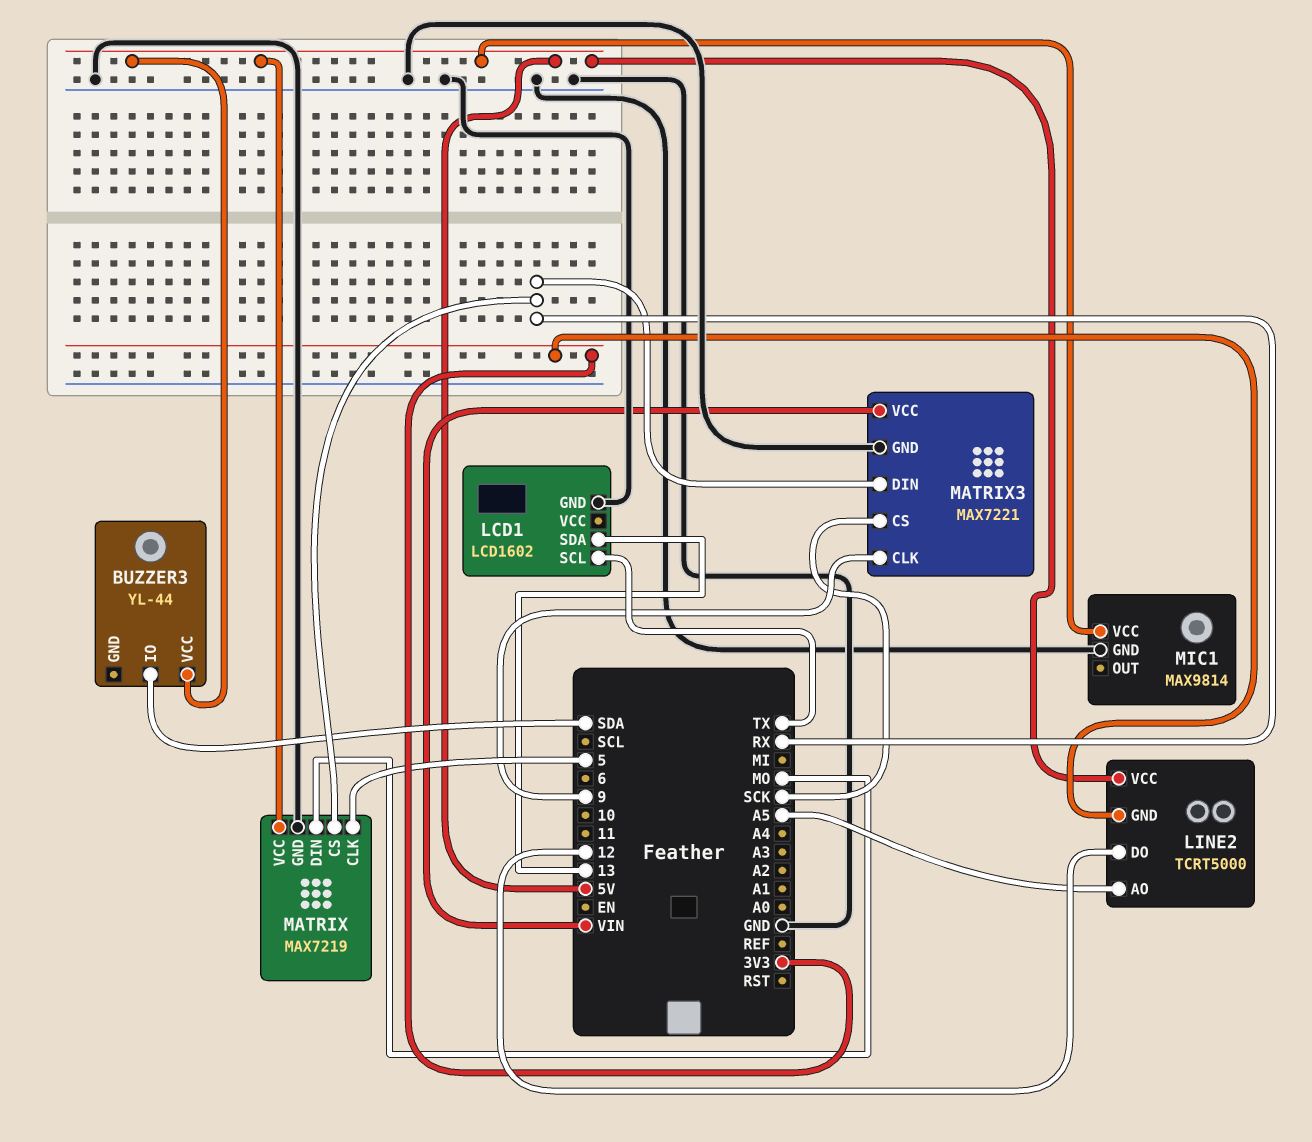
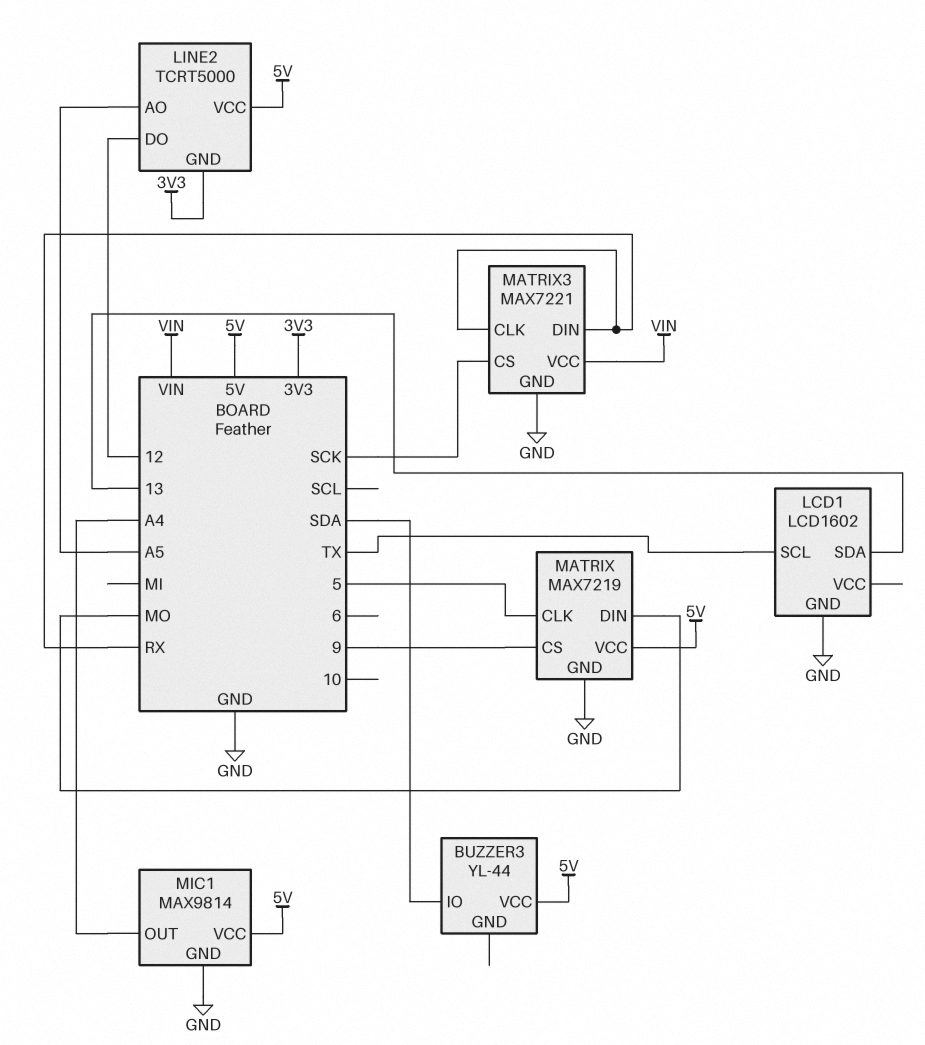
MATRIX pin CS: RX -> 9
MATRIX3 pin CLK: 9 -> RX
MIC1 pin OUT: none -> A4

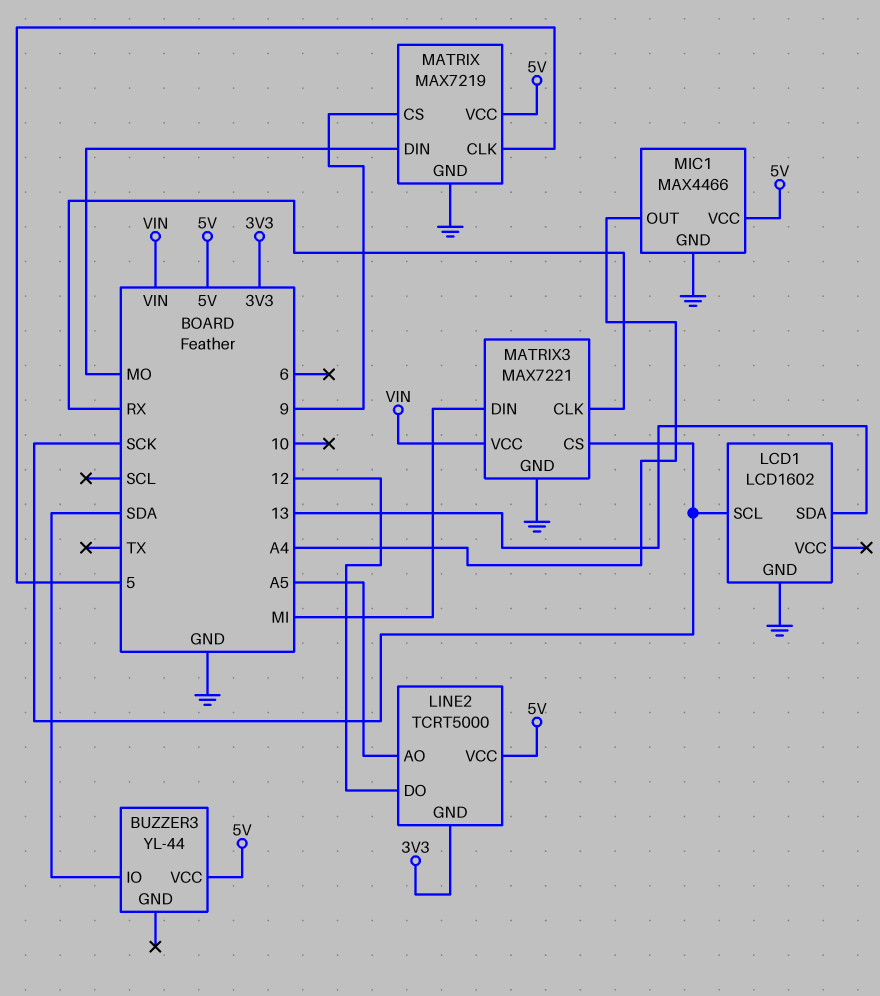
LCD1 pin SCL: TX -> SCK
MATRIX3 pin DIN: RX -> MI
MIC1: MAX9814 -> MAX4466

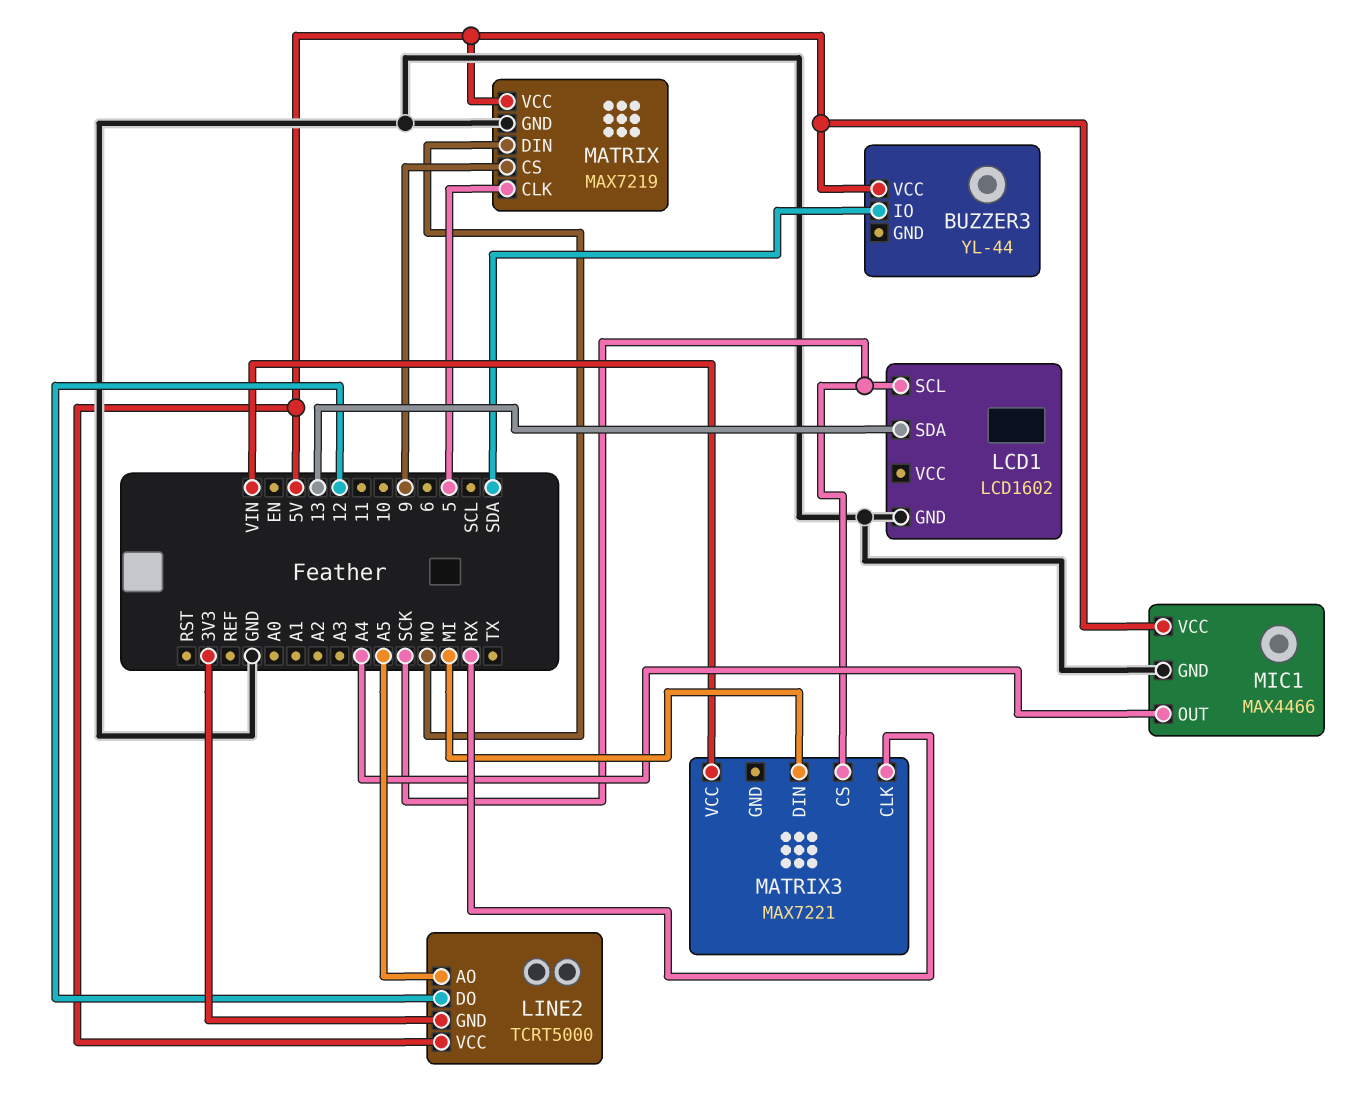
MATRIX3 pin GND: GND -> none

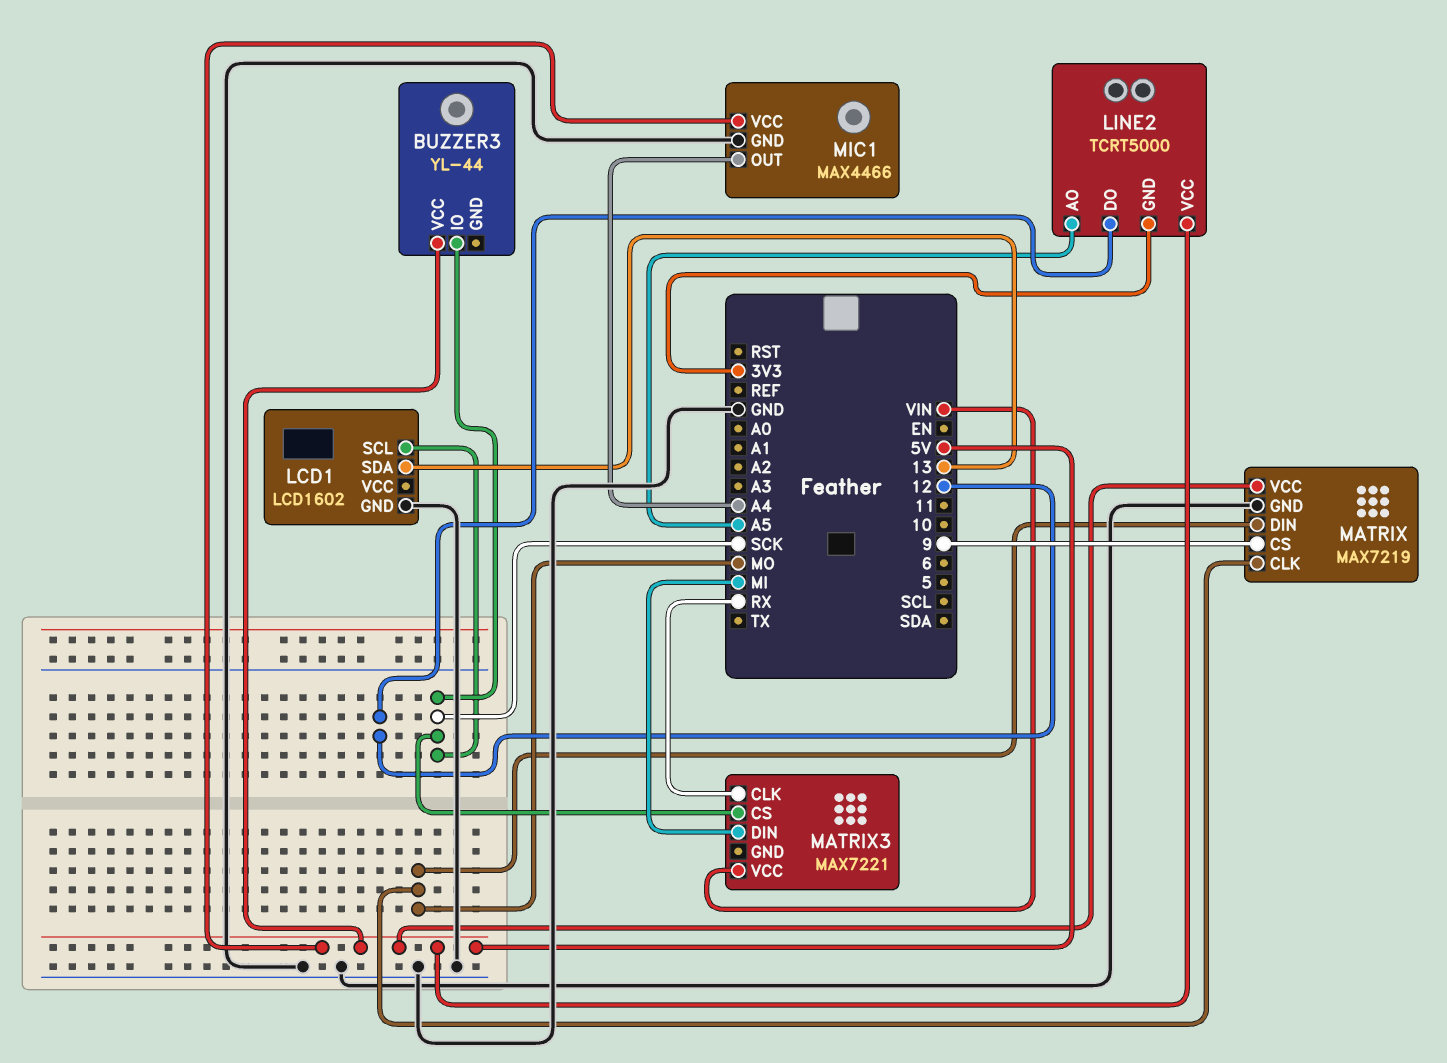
BUZZER3 pin IO: SDA -> SCK
MATRIX pin CLK: 5 -> MO

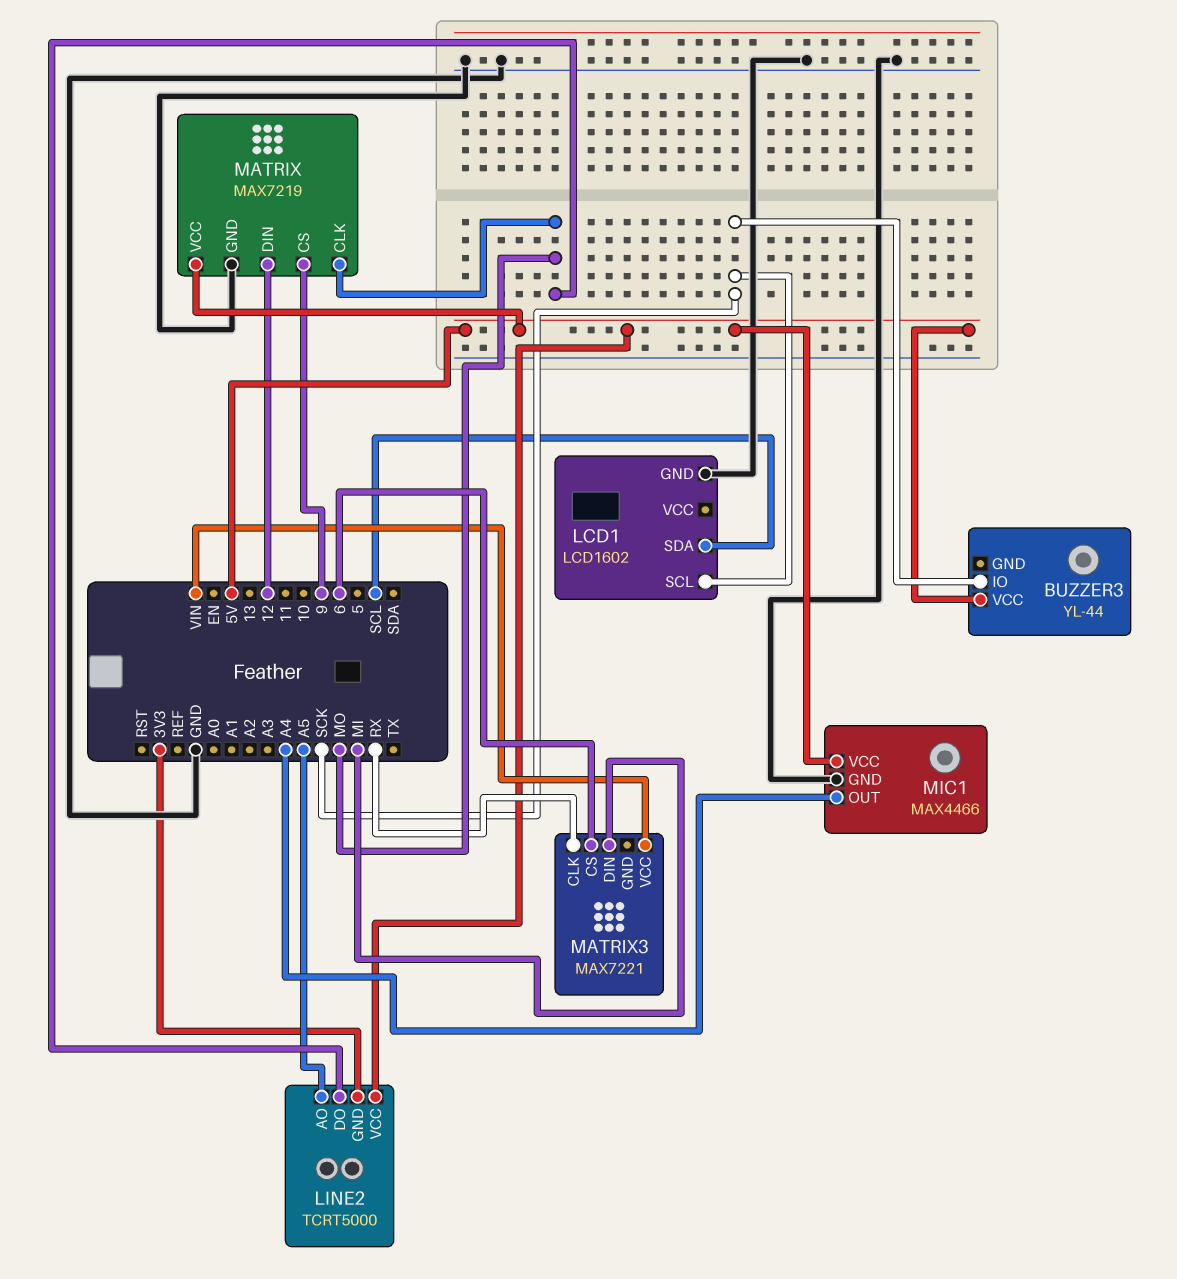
LCD1 pin SDA: 13 -> SCL
LINE2 pin DO: 12 -> MO
MATRIX pin DIN: MO -> 12
MATRIX3 pin CS: SCK -> 6

